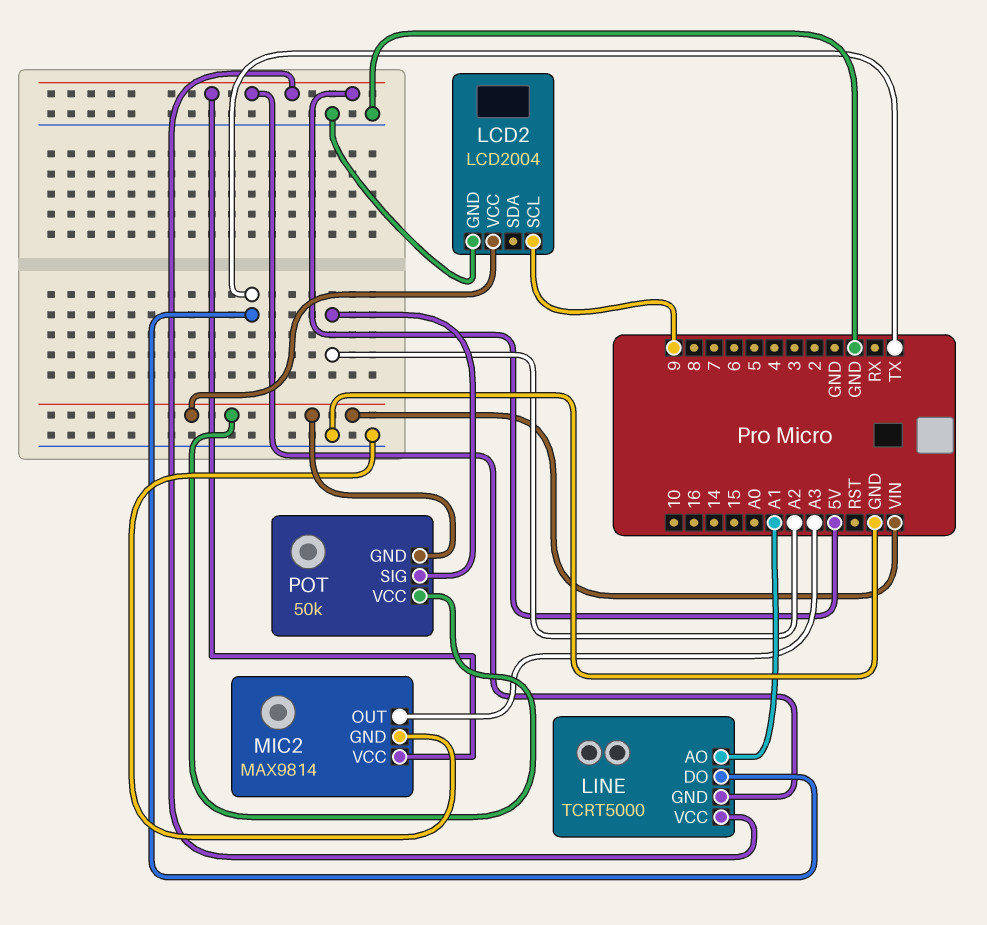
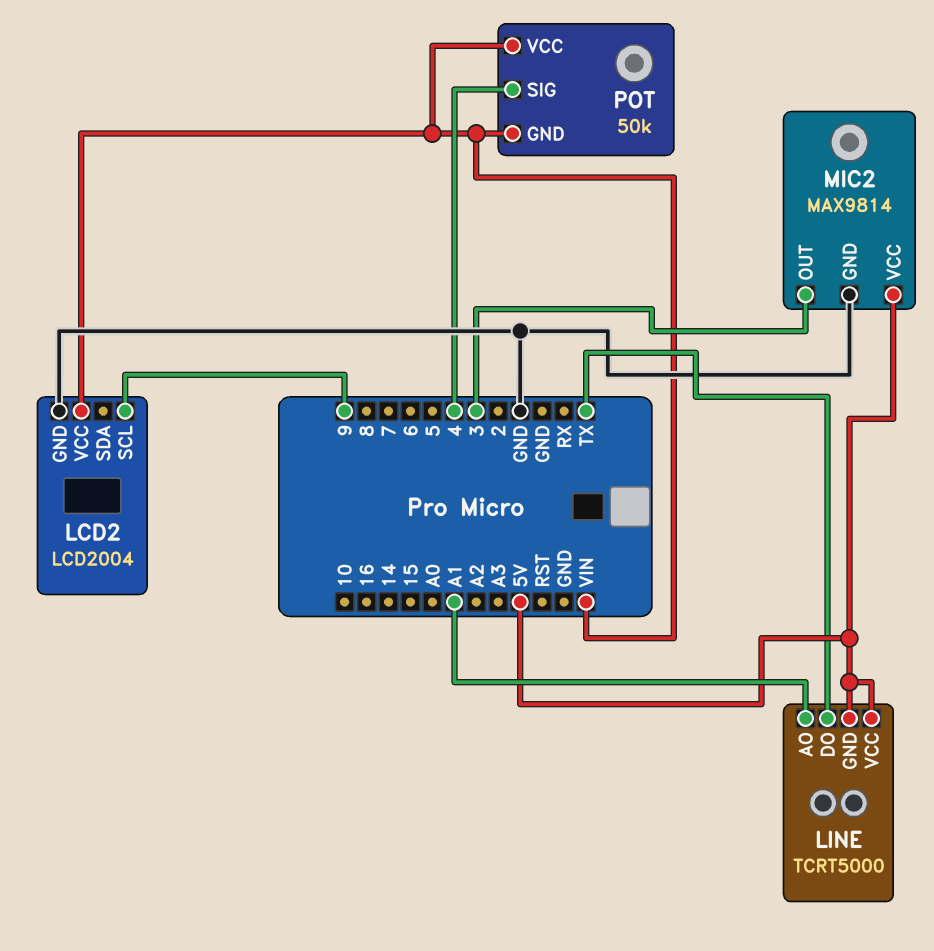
MIC2 pin OUT: A3 -> 3
POT pin SIG: A2 -> 4

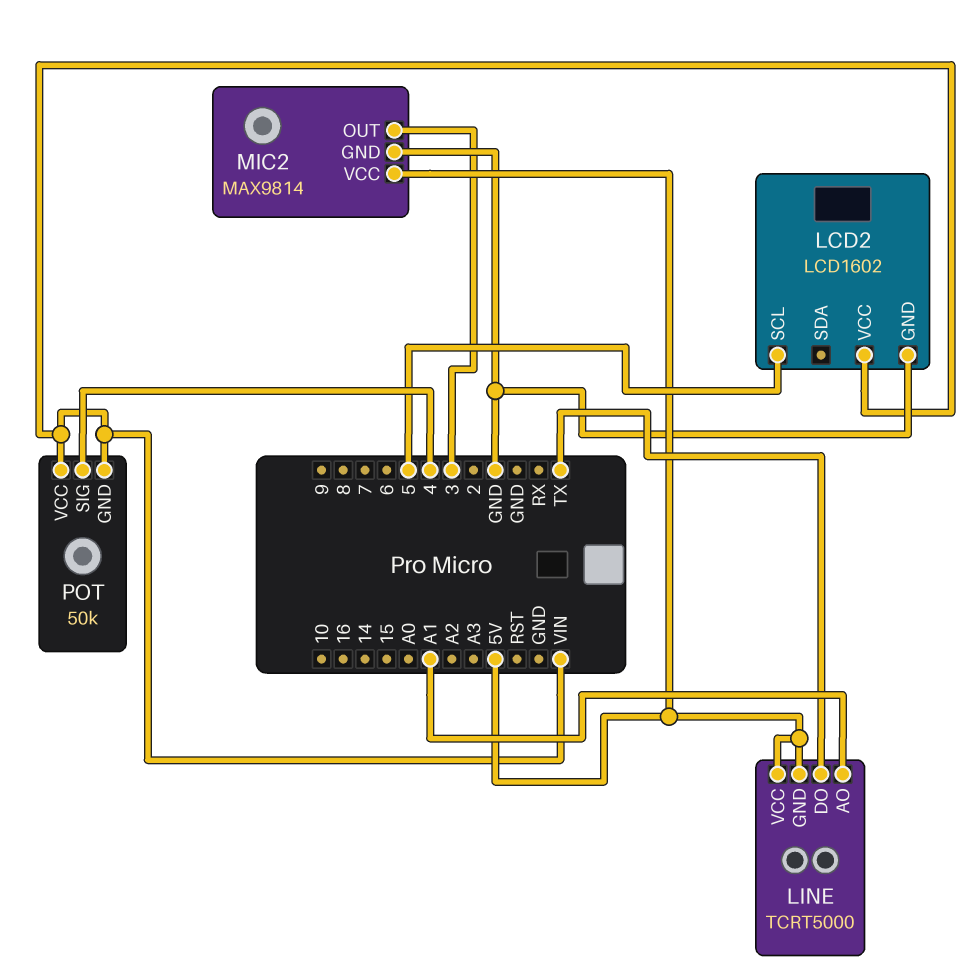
LCD2: LCD2004 -> LCD1602
LCD2 pin SCL: 9 -> 5

